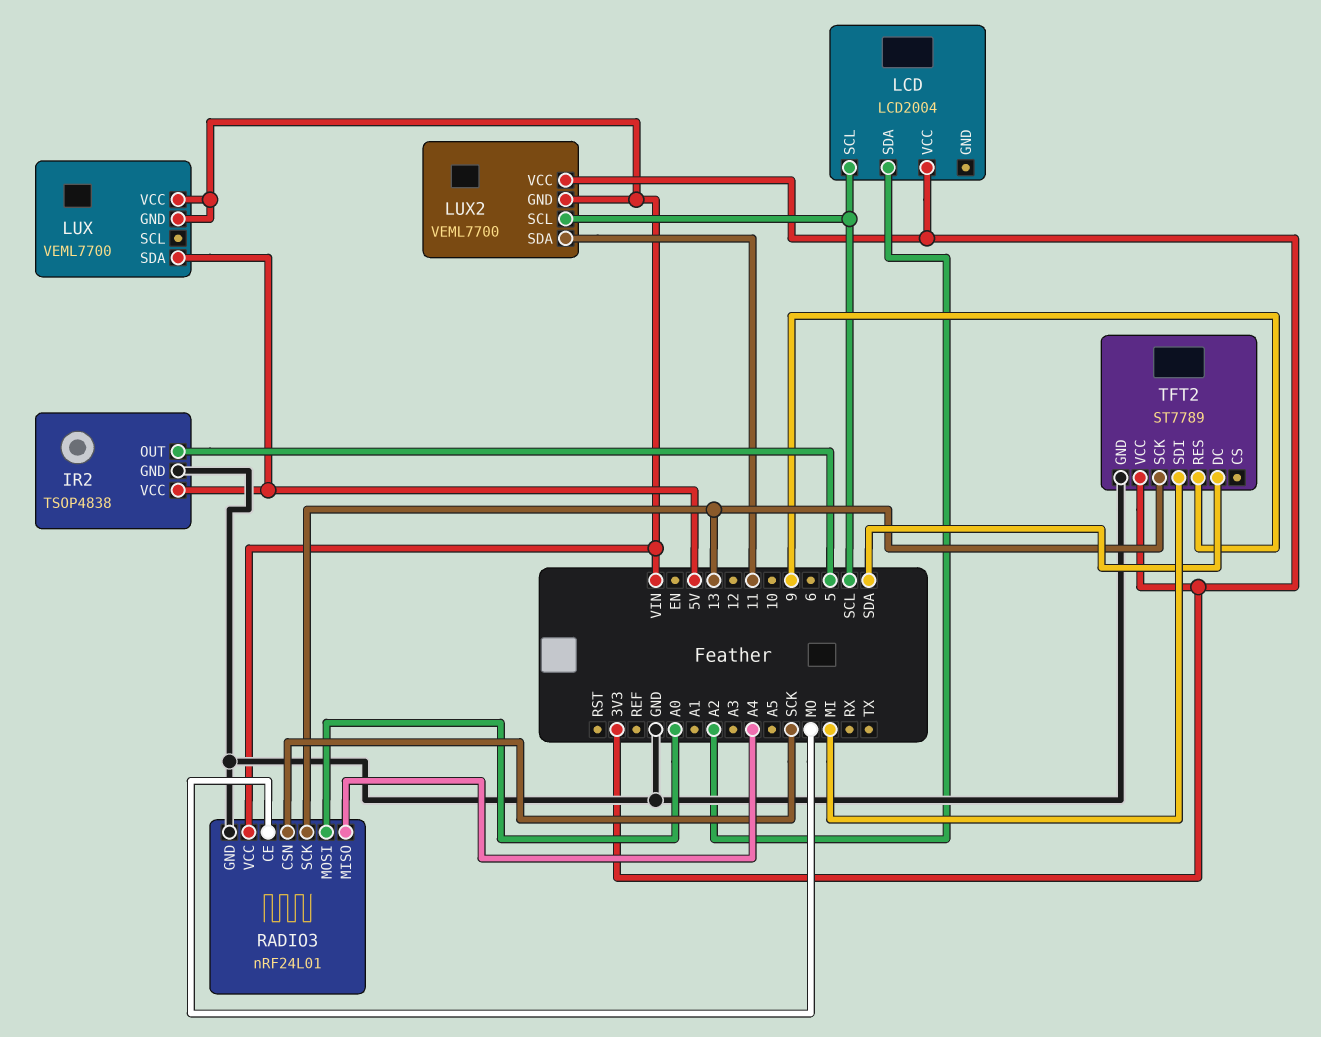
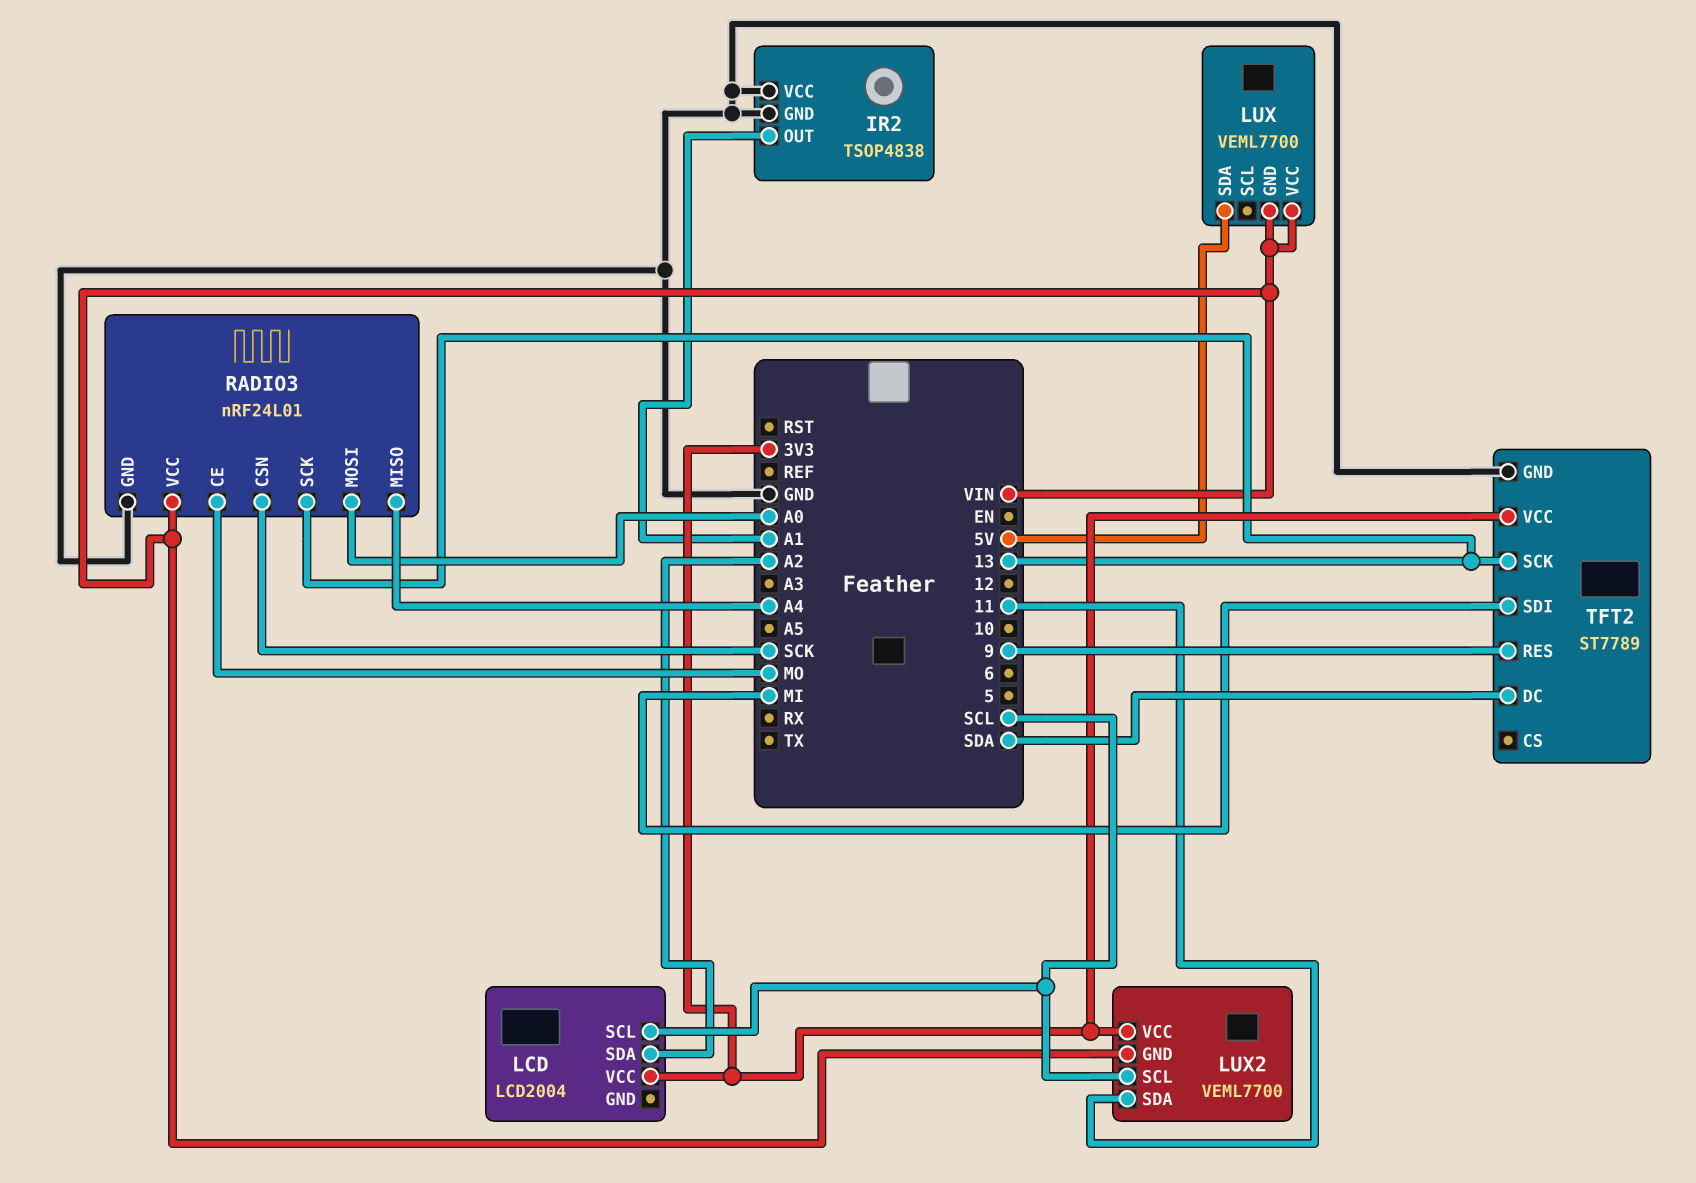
IR2 pin OUT: 5 -> A1
IR2 pin VCC: 5V -> GND

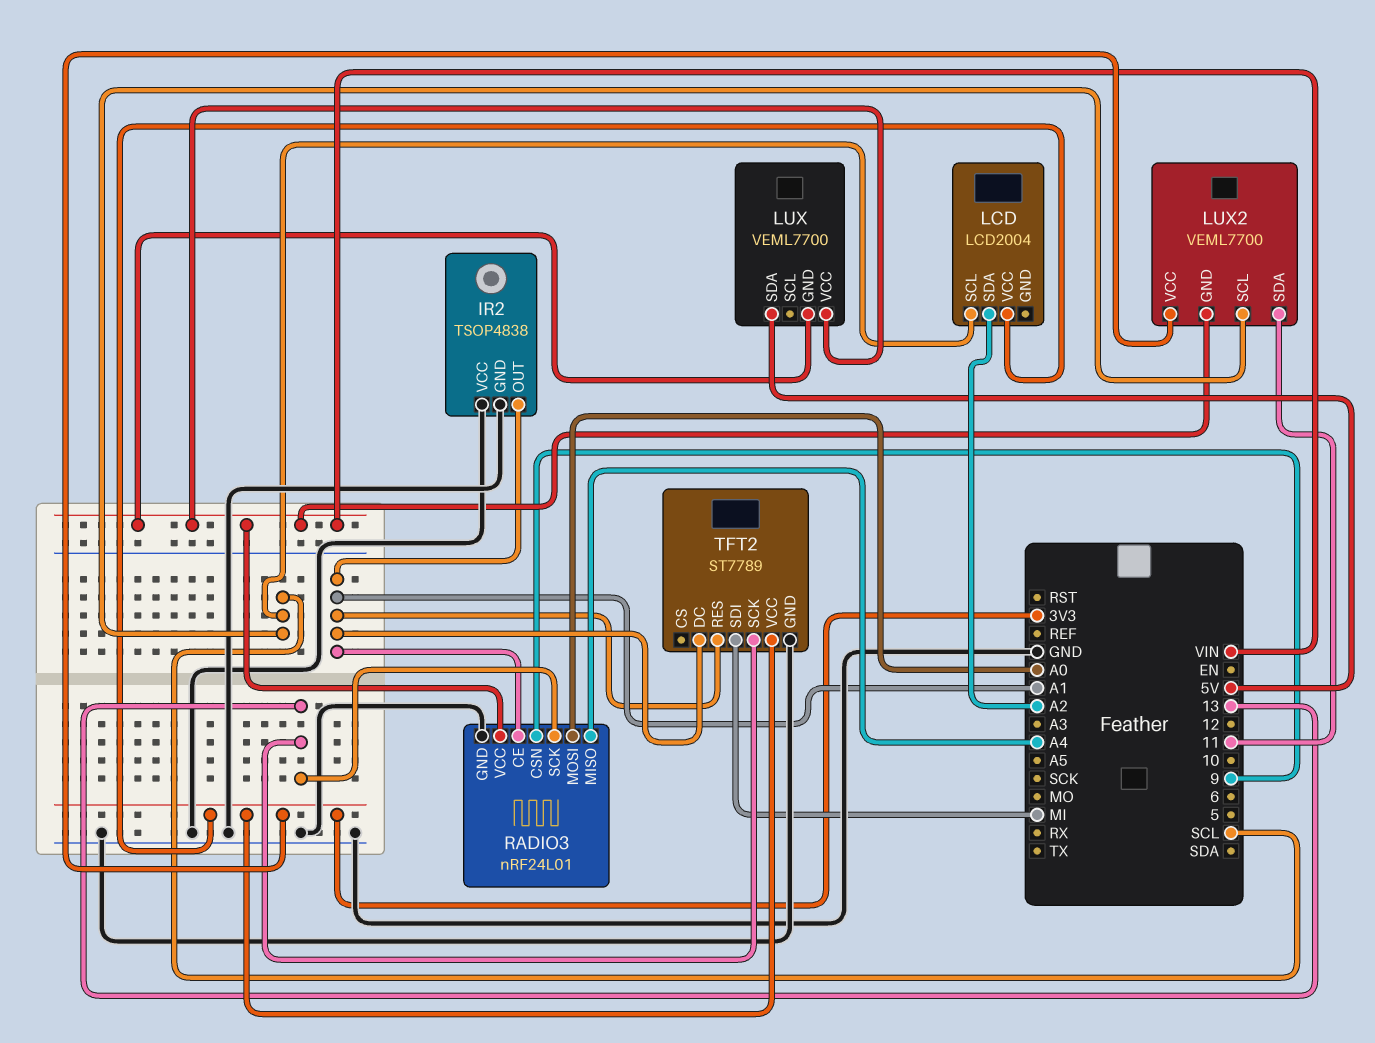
RADIO3 pin CE: MO -> A1
RADIO3 pin CSN: SCK -> 9
TFT2 pin DC: SDA -> A1
TFT2 pin RES: 9 -> A1

